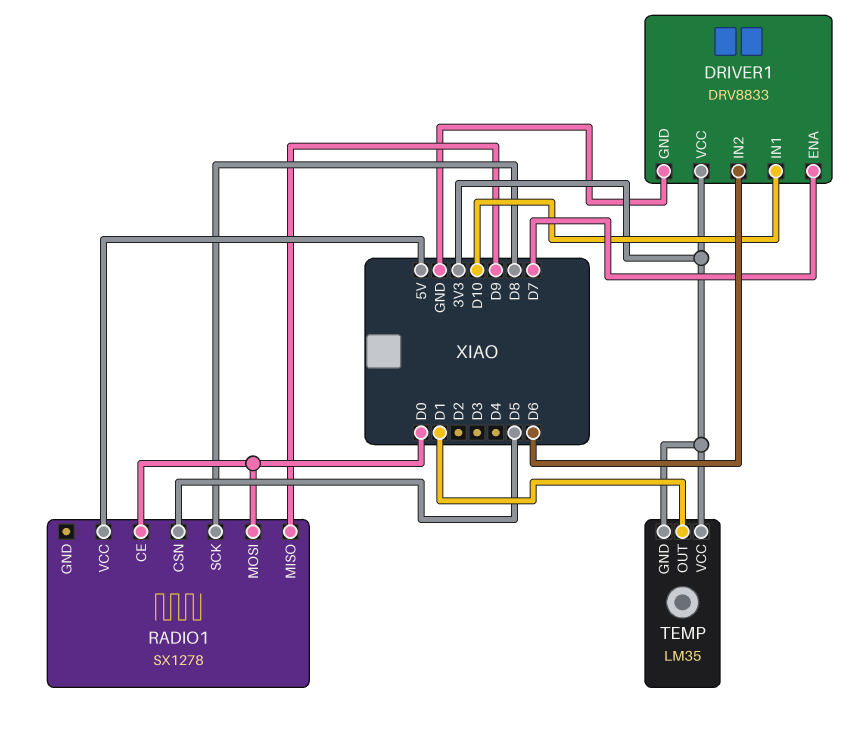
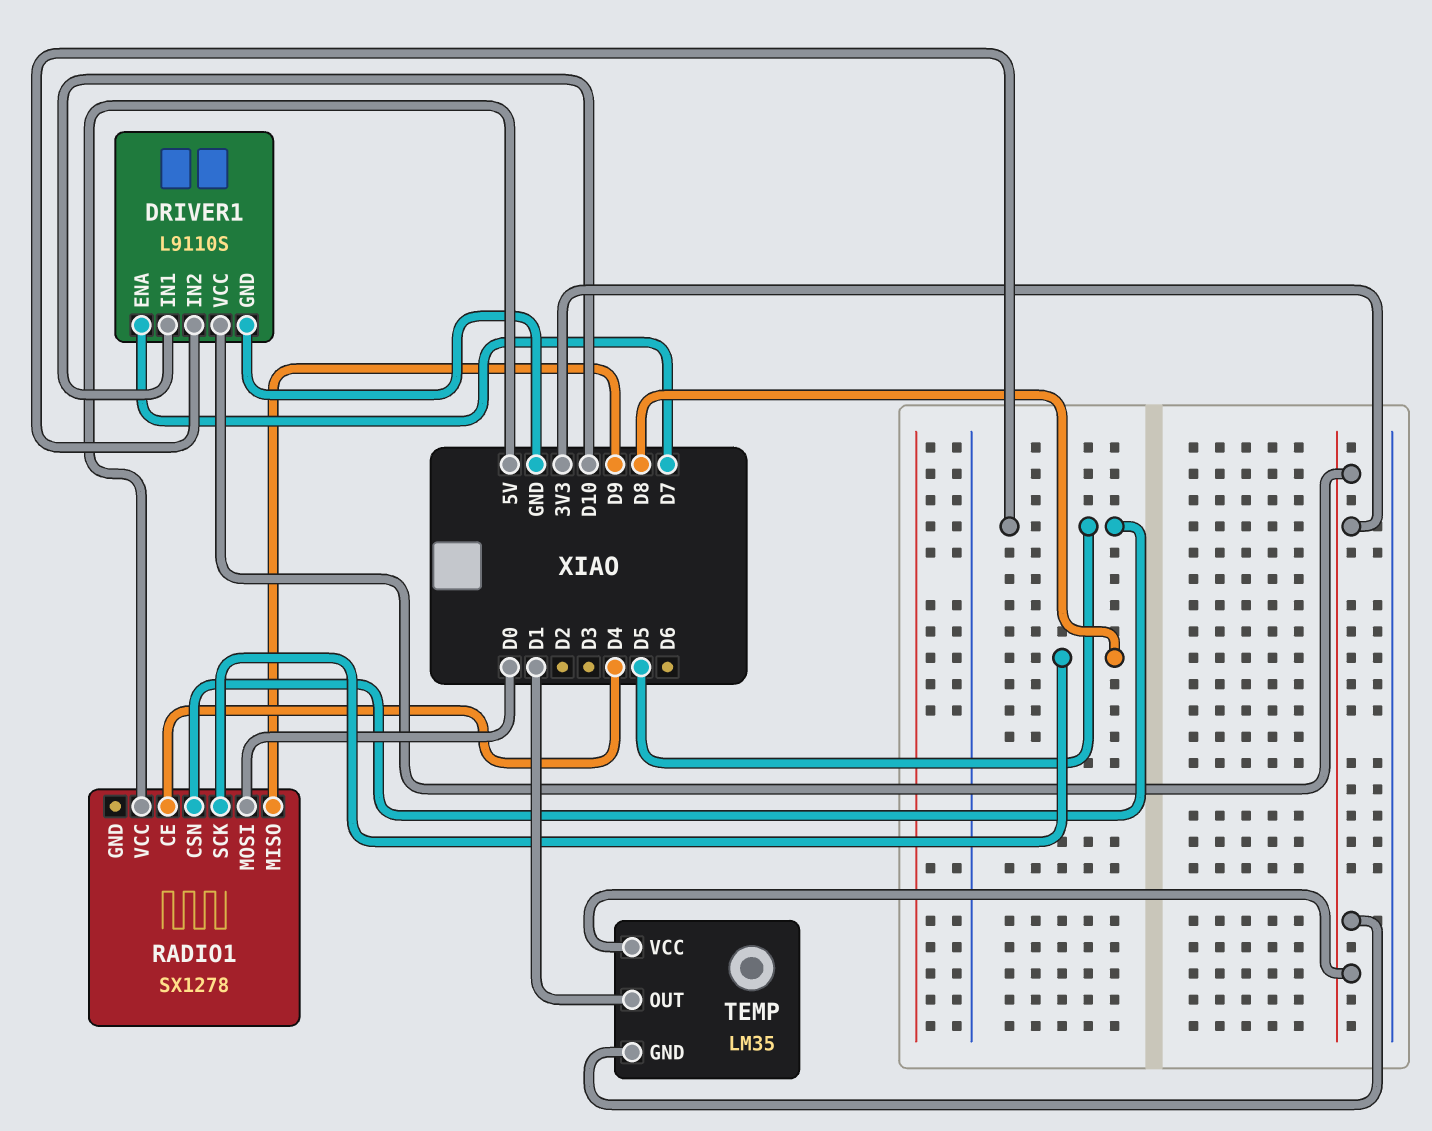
DRIVER1: DRV8833 -> L9110S
DRIVER1 pin IN2: D6 -> D5
RADIO1 pin CE: D0 -> D4

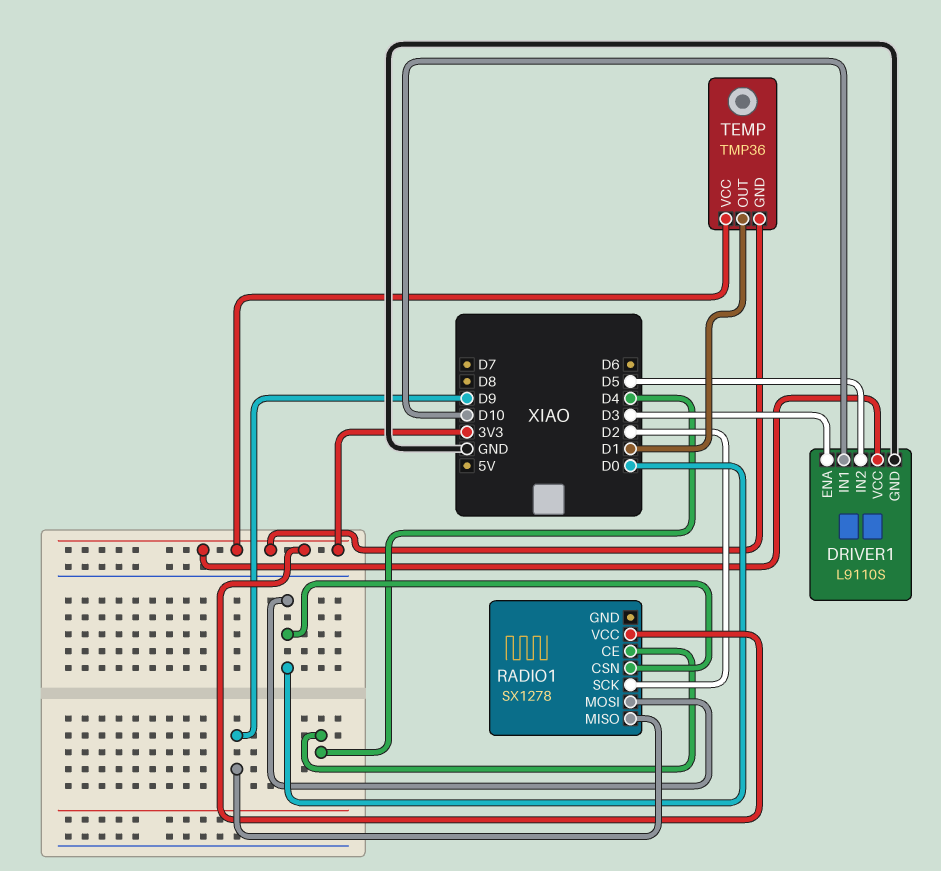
DRIVER1 pin ENA: D7 -> D3
RADIO1 pin CSN: D5 -> D0
RADIO1 pin SCK: D8 -> D2
RADIO1 pin VCC: 5V -> 3V3
TEMP: LM35 -> TMP36

